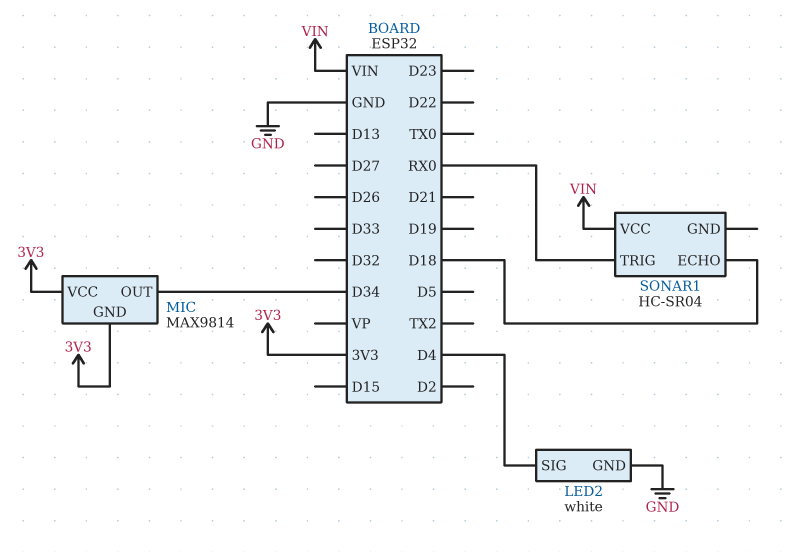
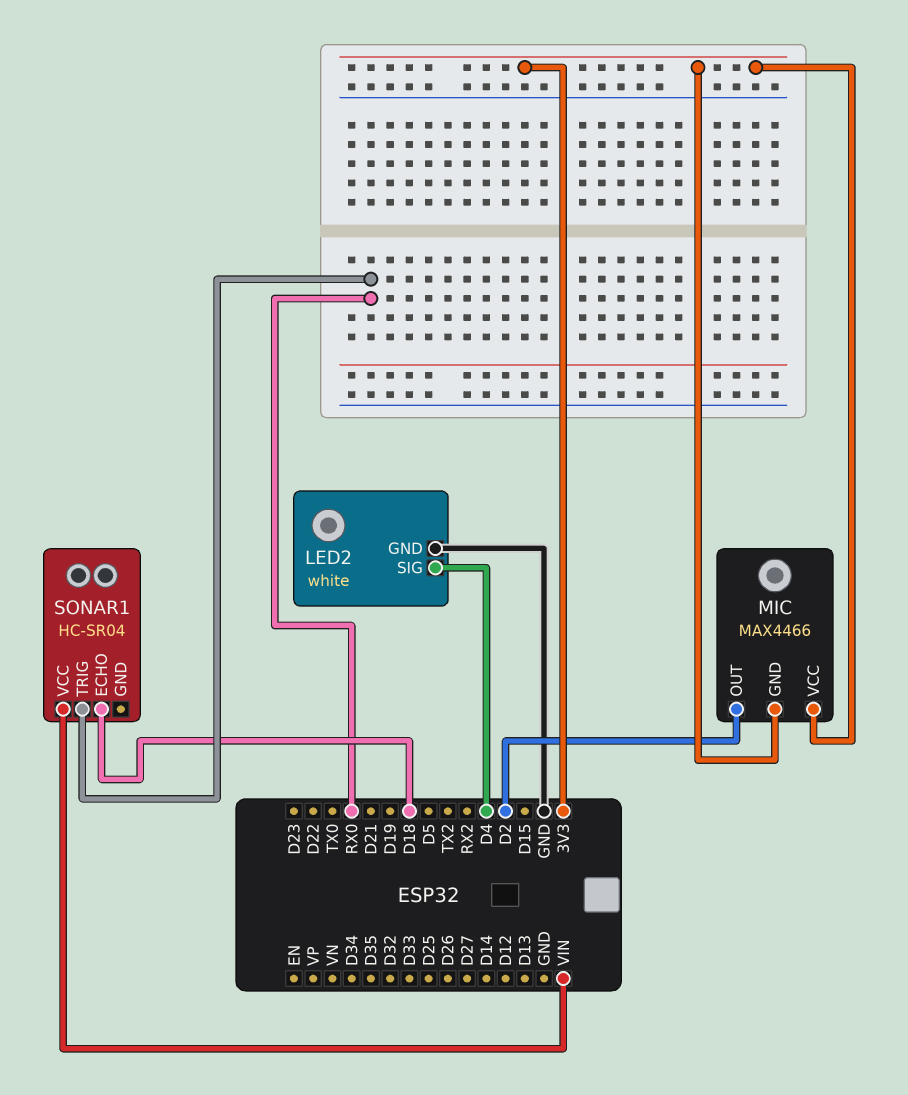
MIC: MAX9814 -> MAX4466
MIC pin OUT: D34 -> D2

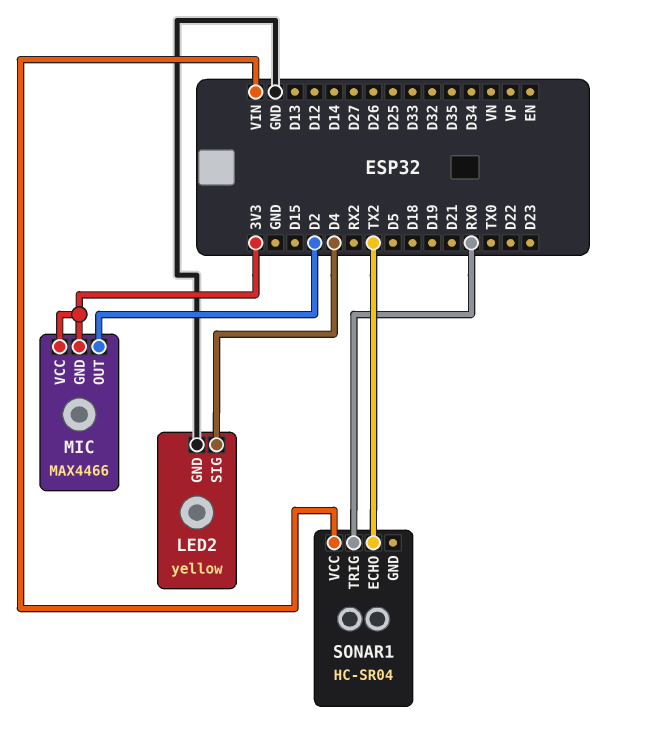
LED2: white -> yellow
SONAR1 pin ECHO: D18 -> TX2

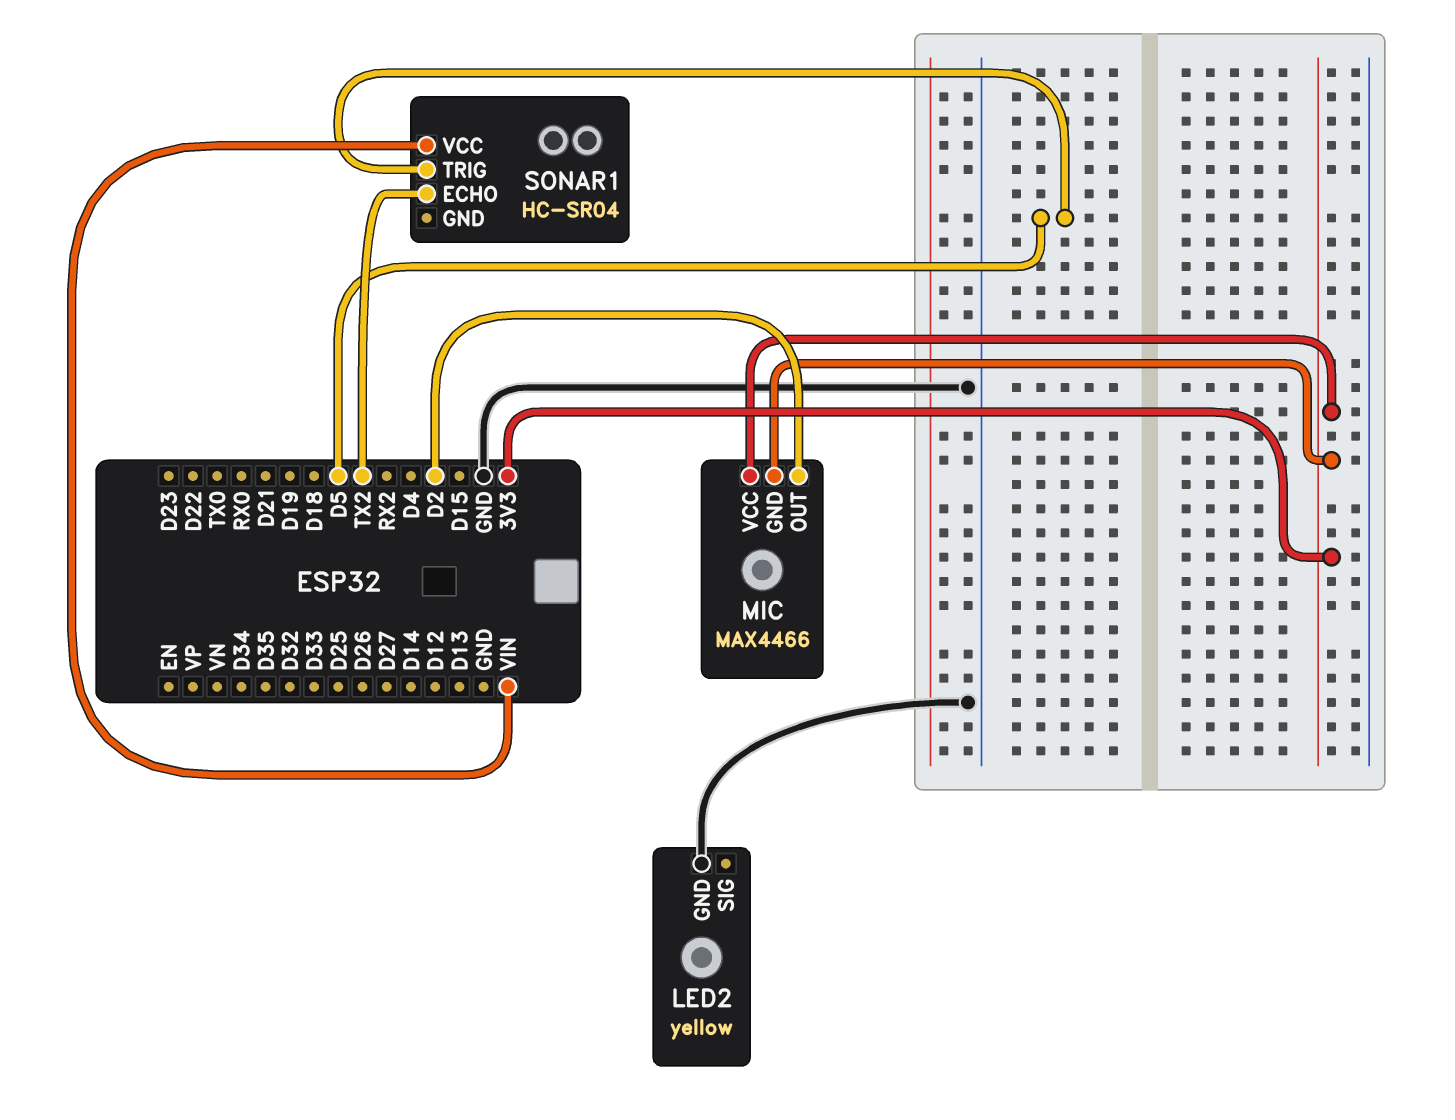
LED2 pin SIG: D4 -> none
SONAR1 pin TRIG: RX0 -> D5

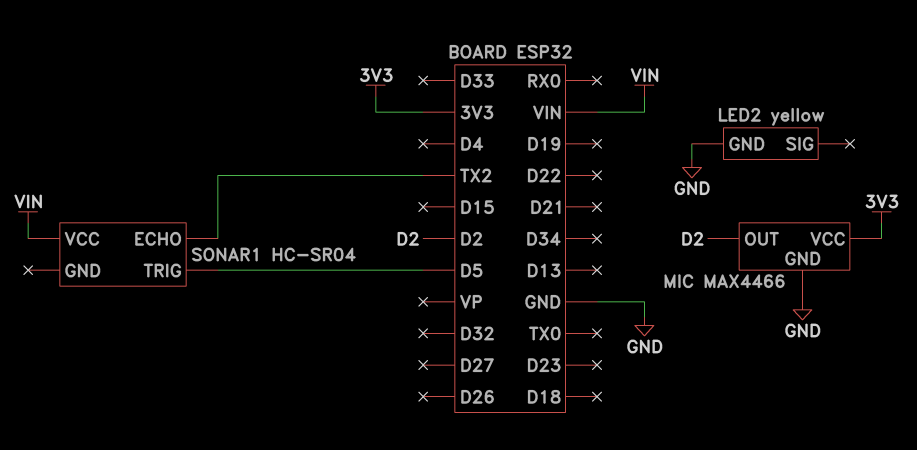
MIC pin GND: 3V3 -> GND

